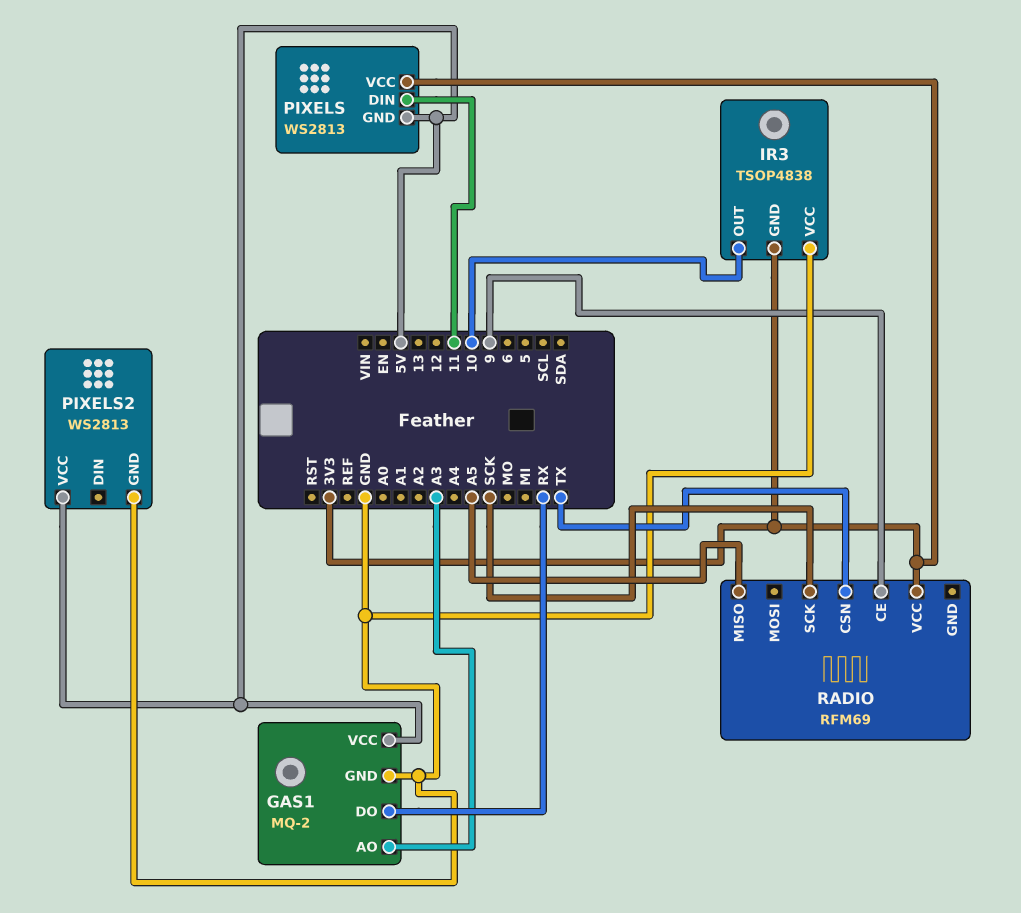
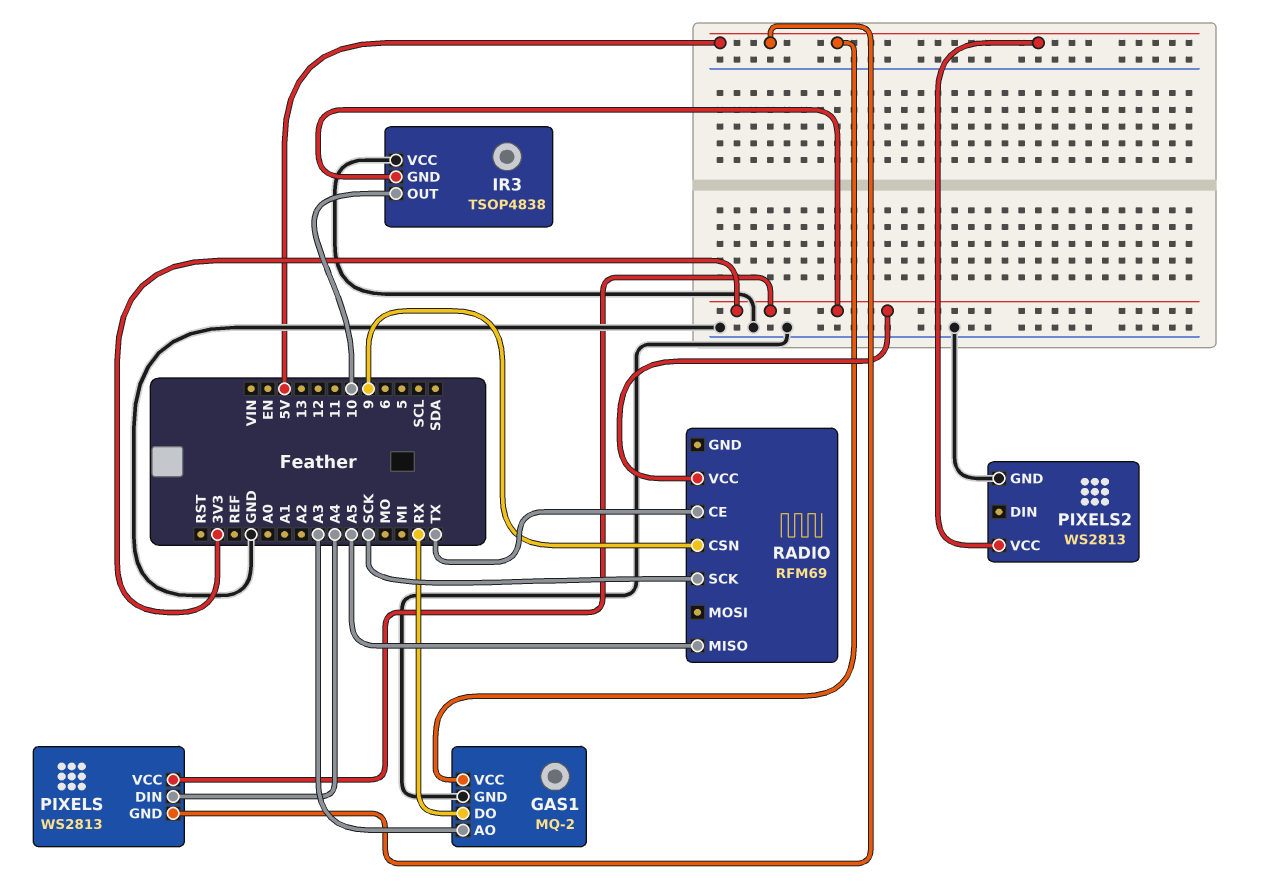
PIXELS pin DIN: 11 -> A4
RADIO pin CE: 9 -> TX
RADIO pin CSN: TX -> 9

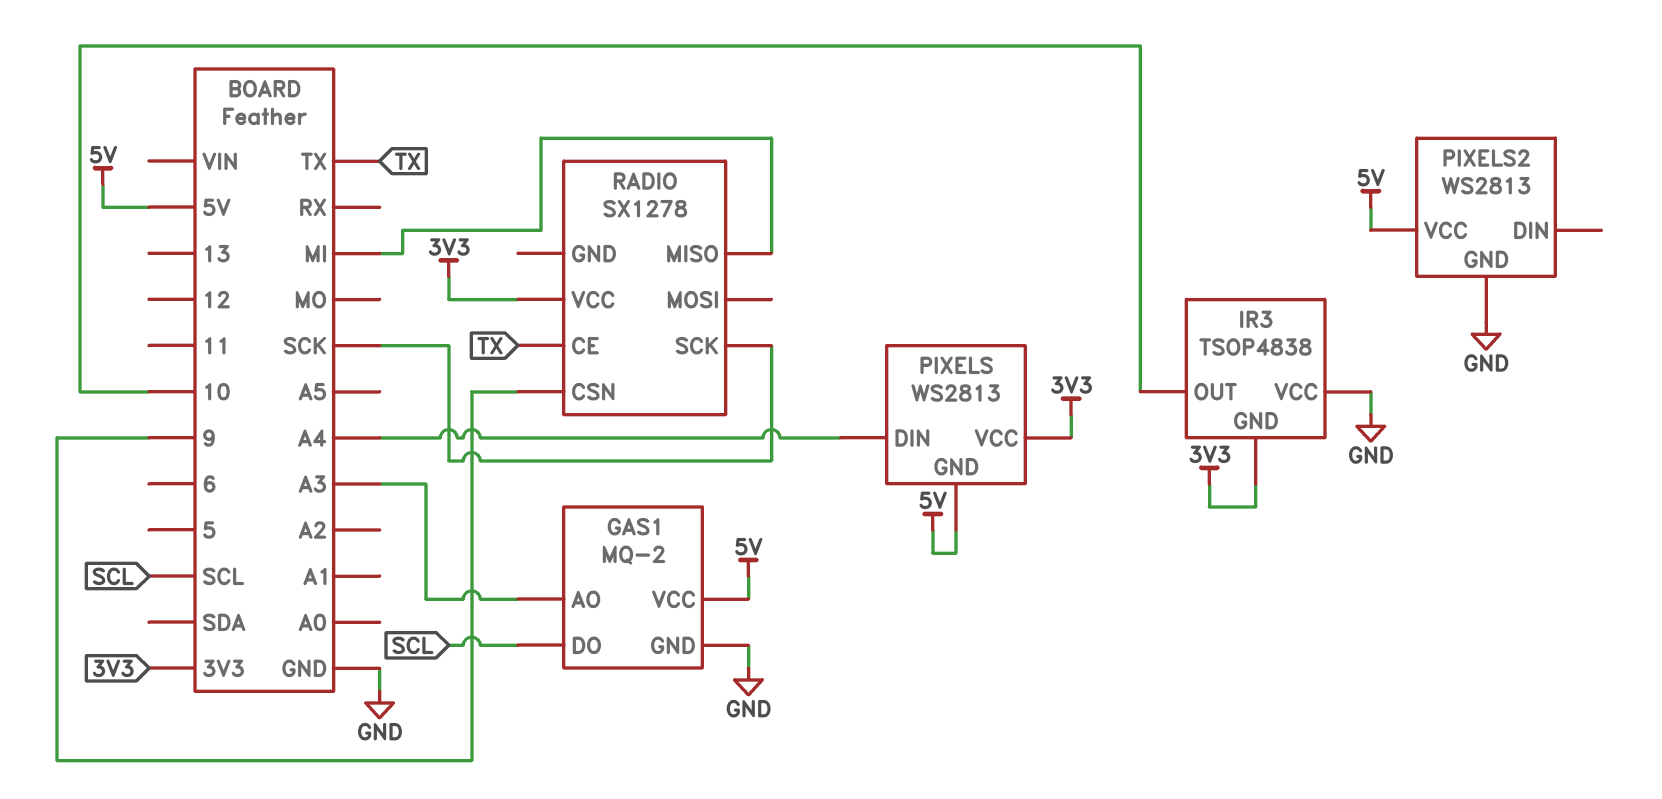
GAS1 pin DO: RX -> SCL
RADIO: RFM69 -> SX1278
RADIO pin MISO: A5 -> MI

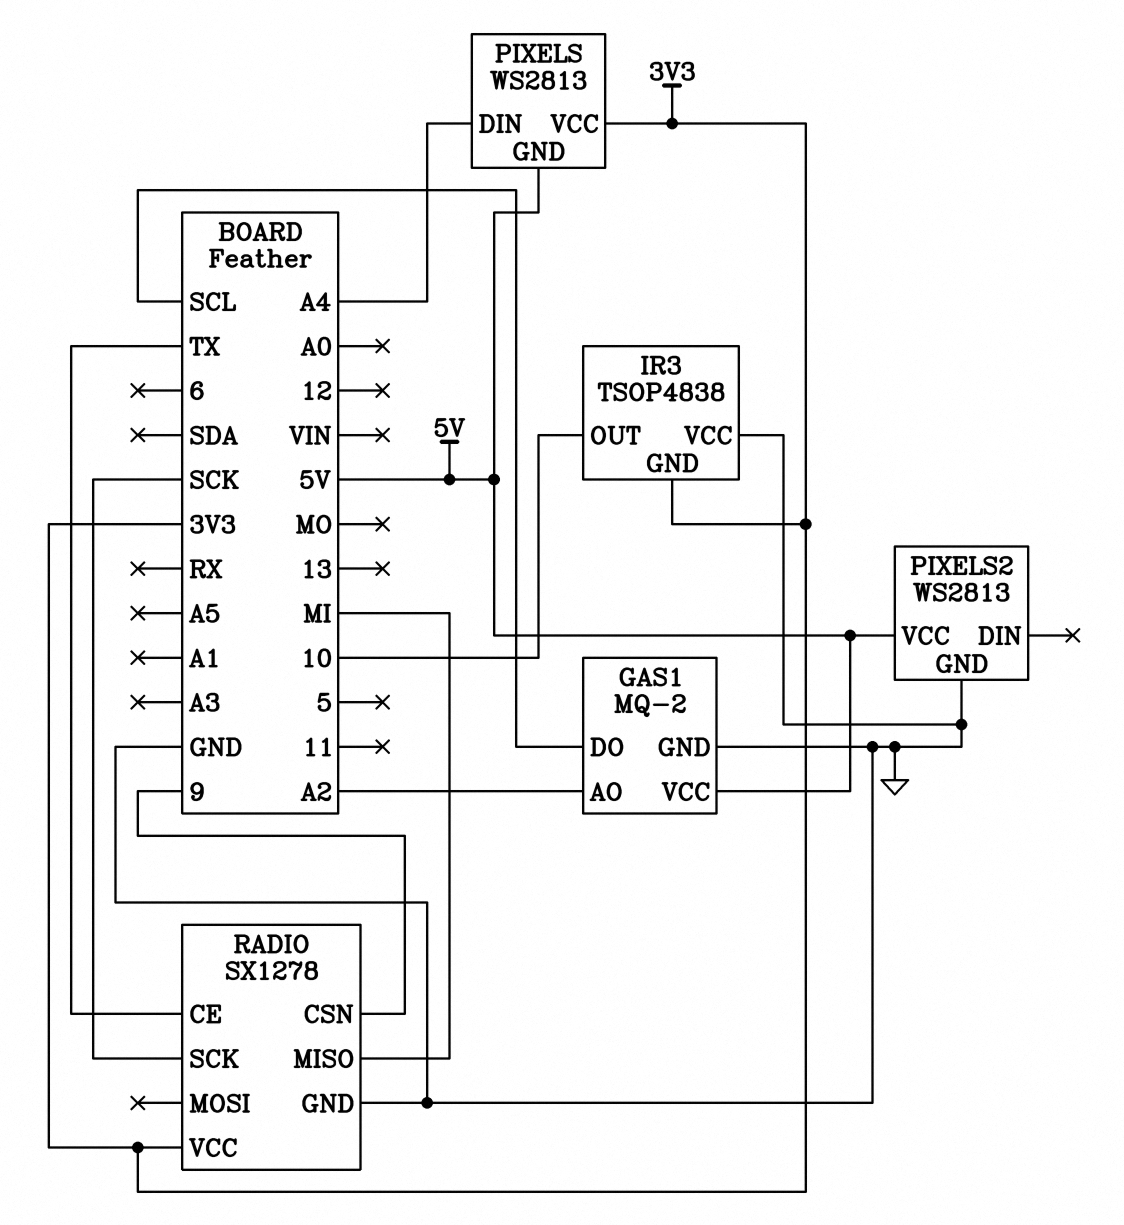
GAS1 pin AO: A3 -> A2
RADIO pin GND: none -> GND

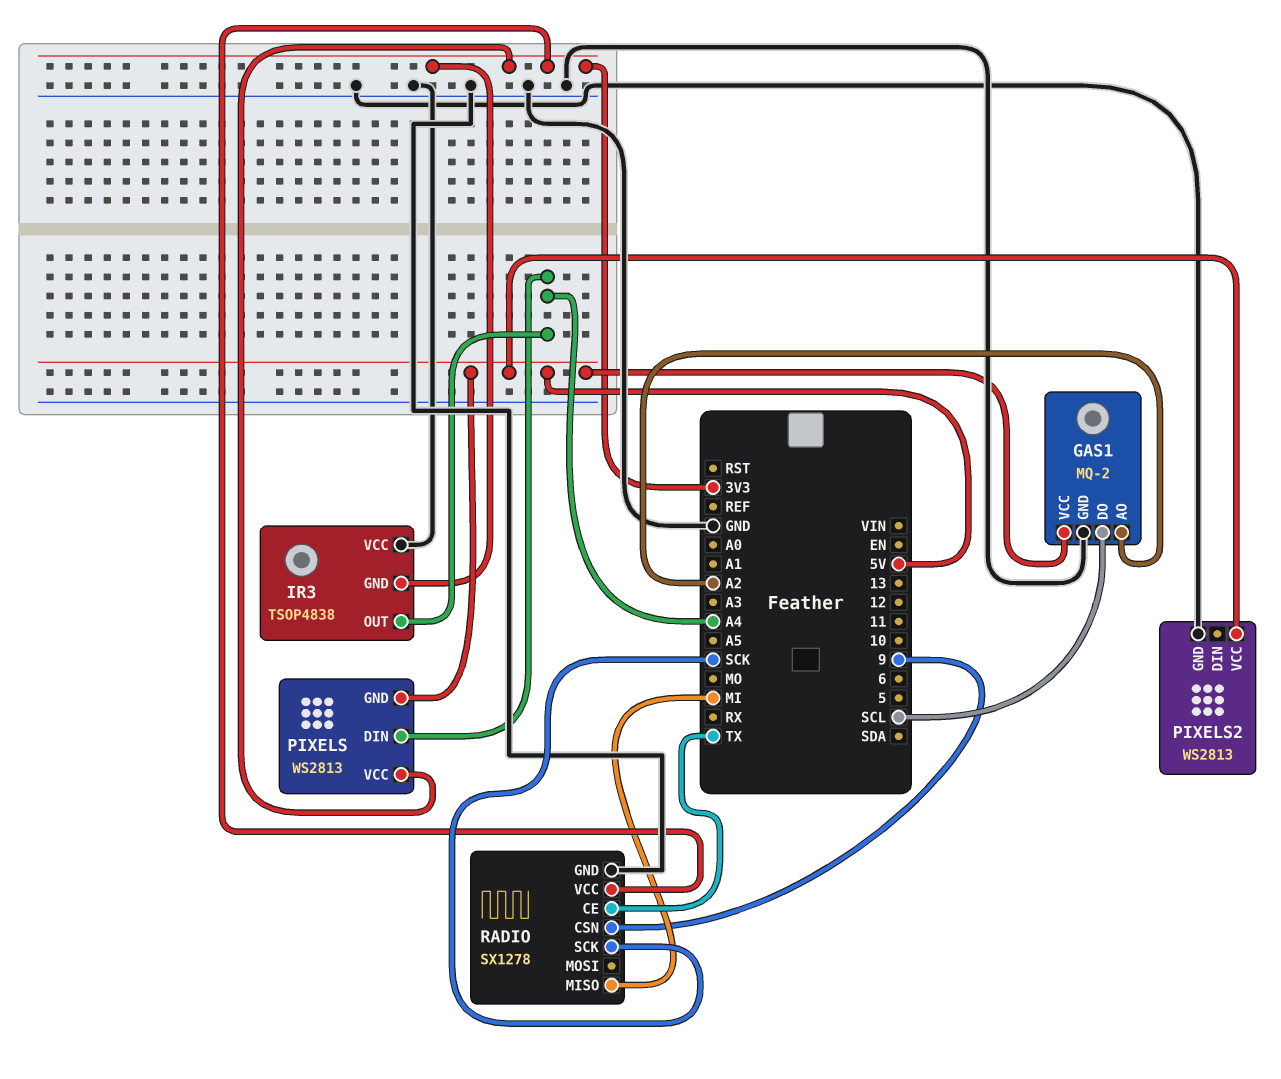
IR3 pin OUT: 10 -> A4

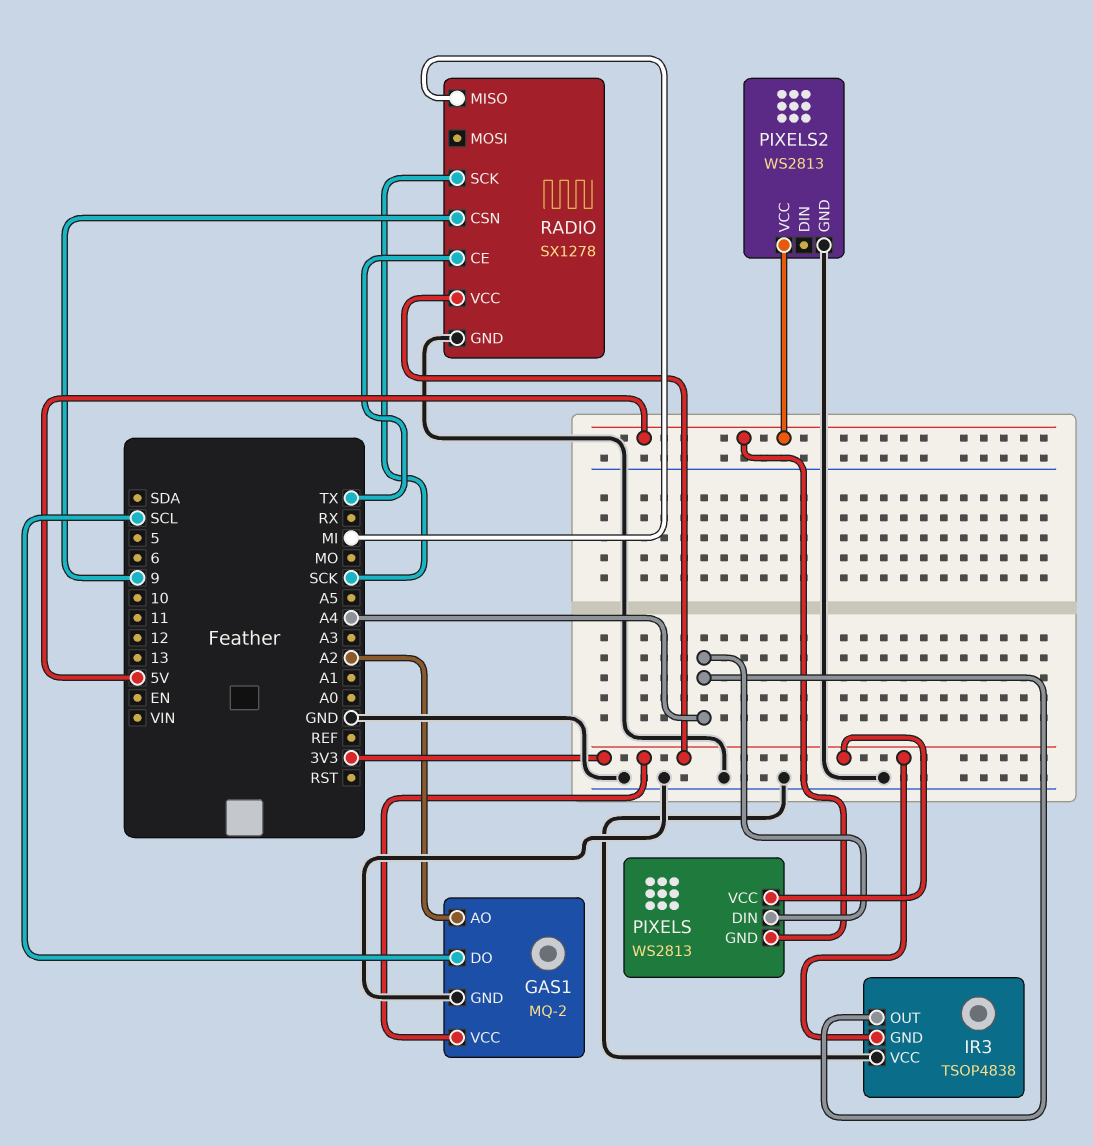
GAS1 pin VCC: 5V -> 3V3

